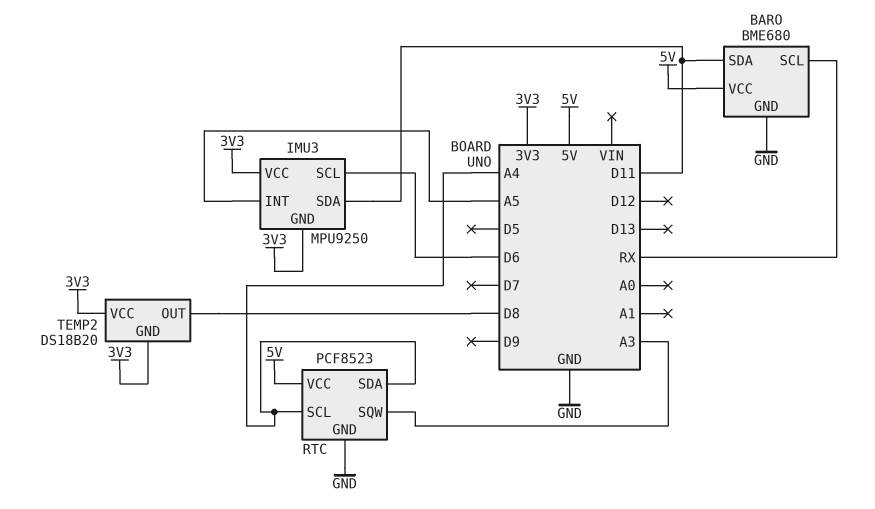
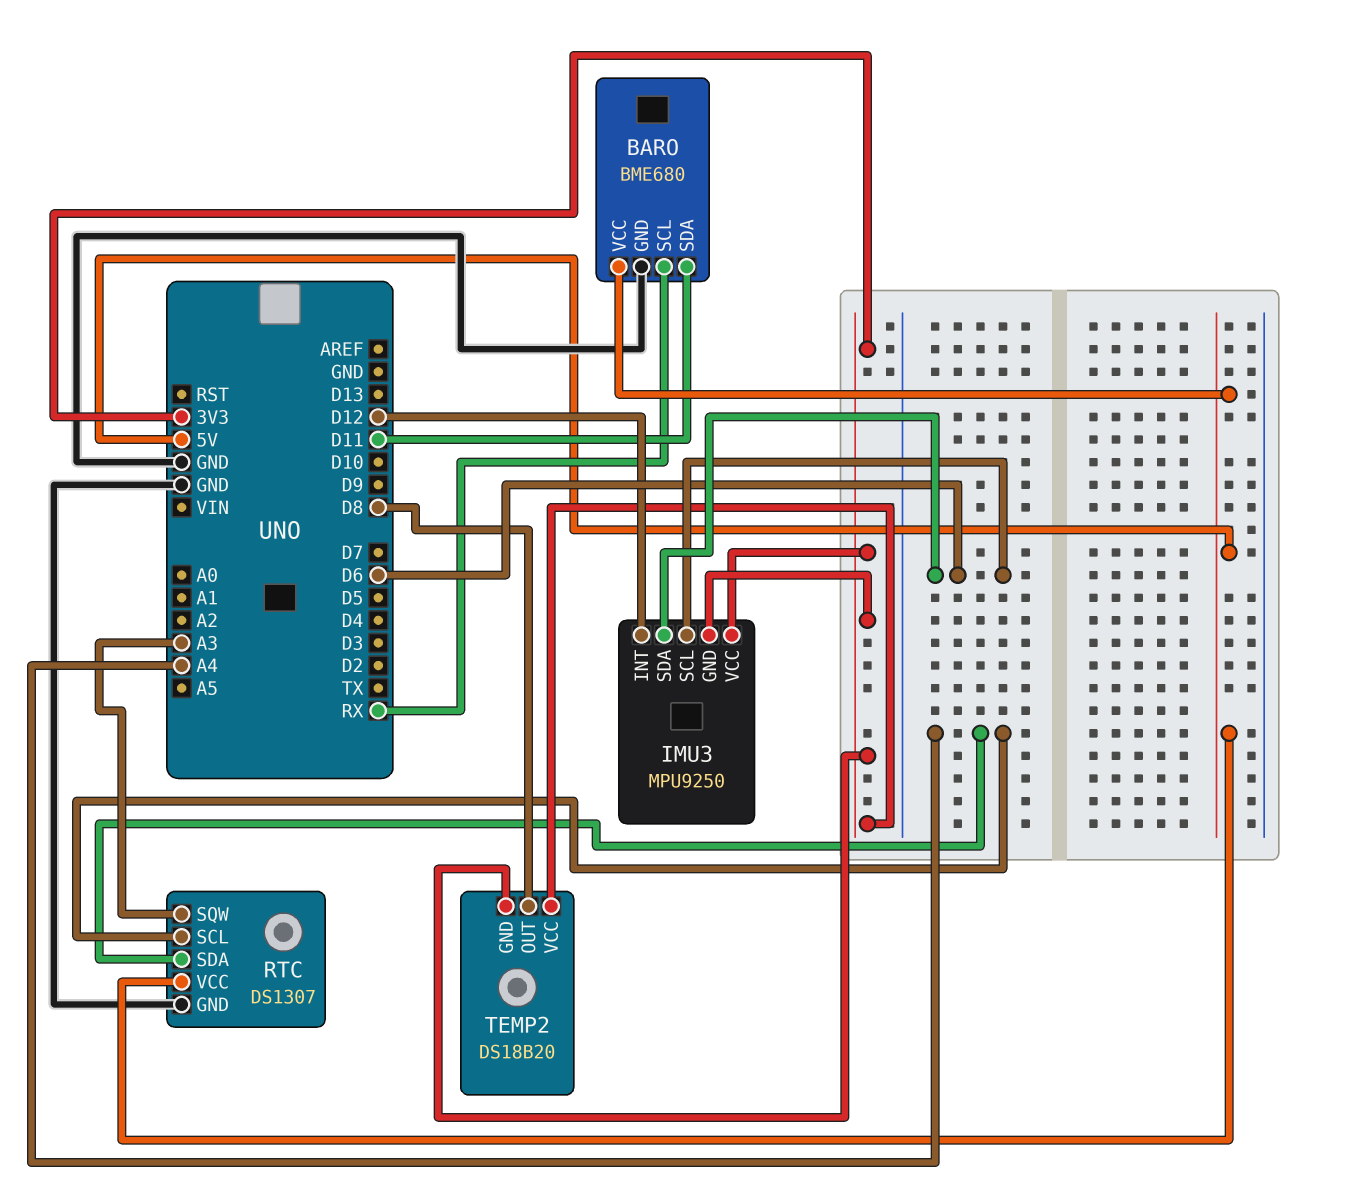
IMU3 pin INT: A5 -> D12
IMU3 pin SDA: D11 -> D6
RTC: PCF8523 -> DS1307

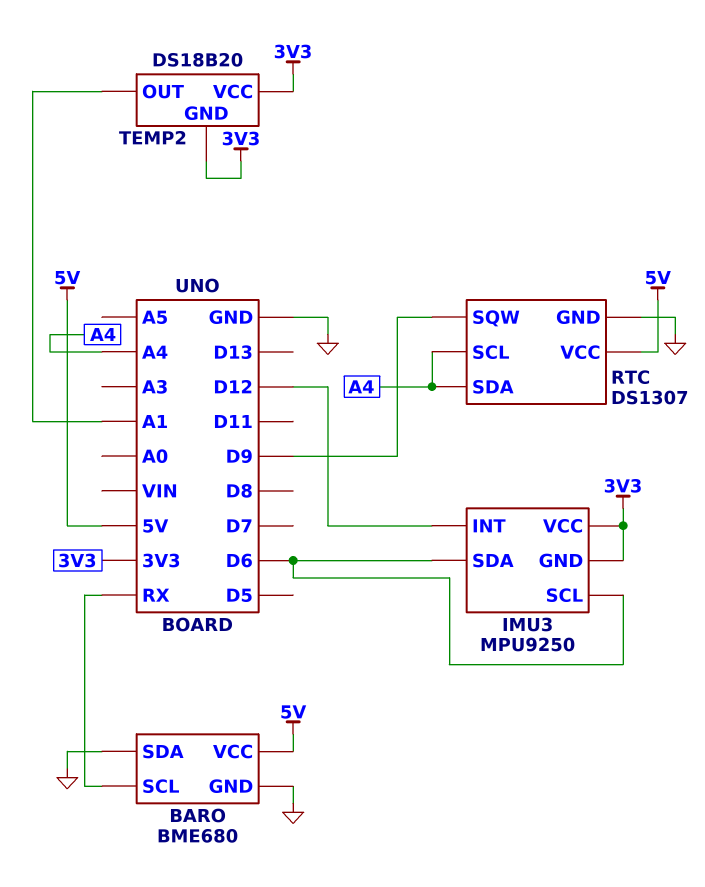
BARO pin SDA: D11 -> GND
RTC pin SQW: A3 -> D9
TEMP2 pin OUT: D8 -> A1

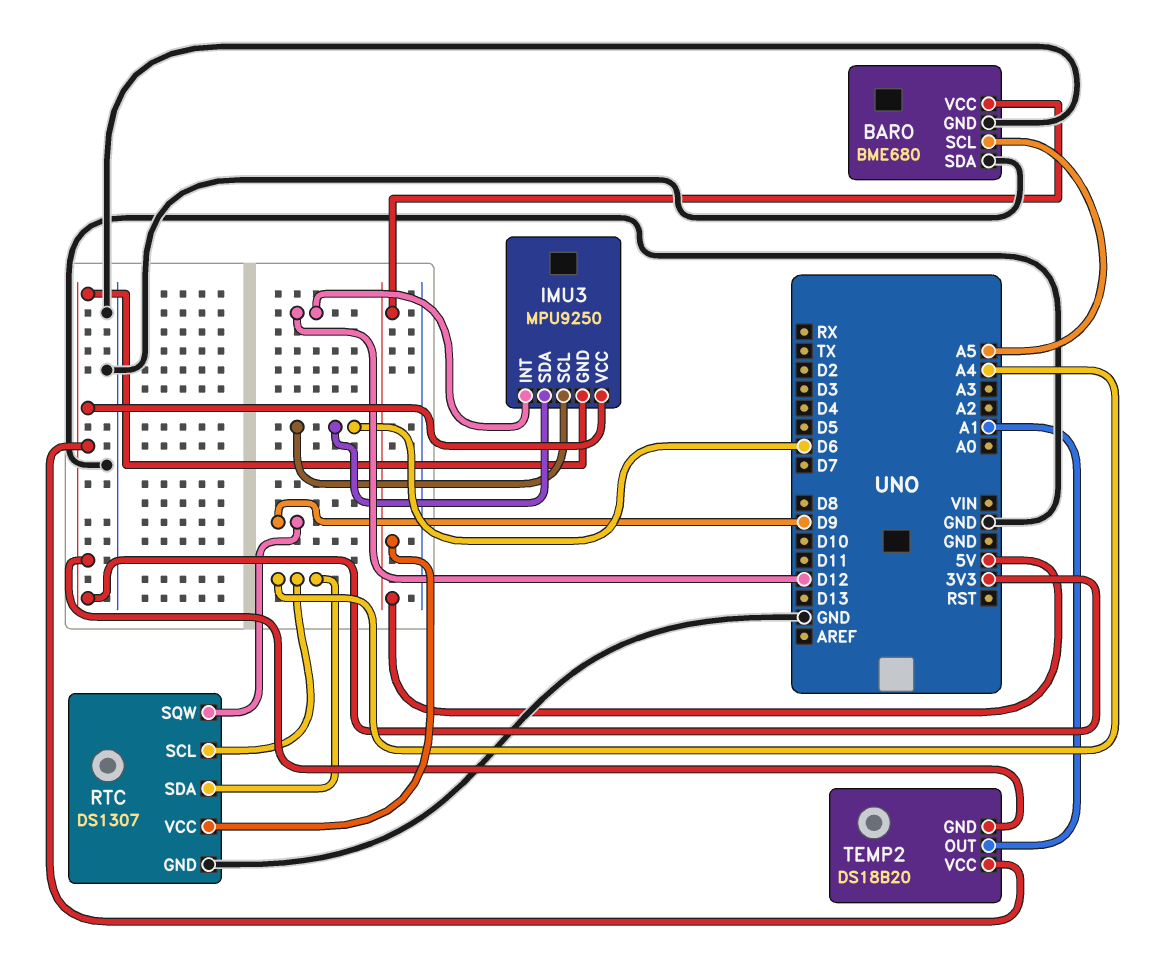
BARO pin SCL: RX -> A5

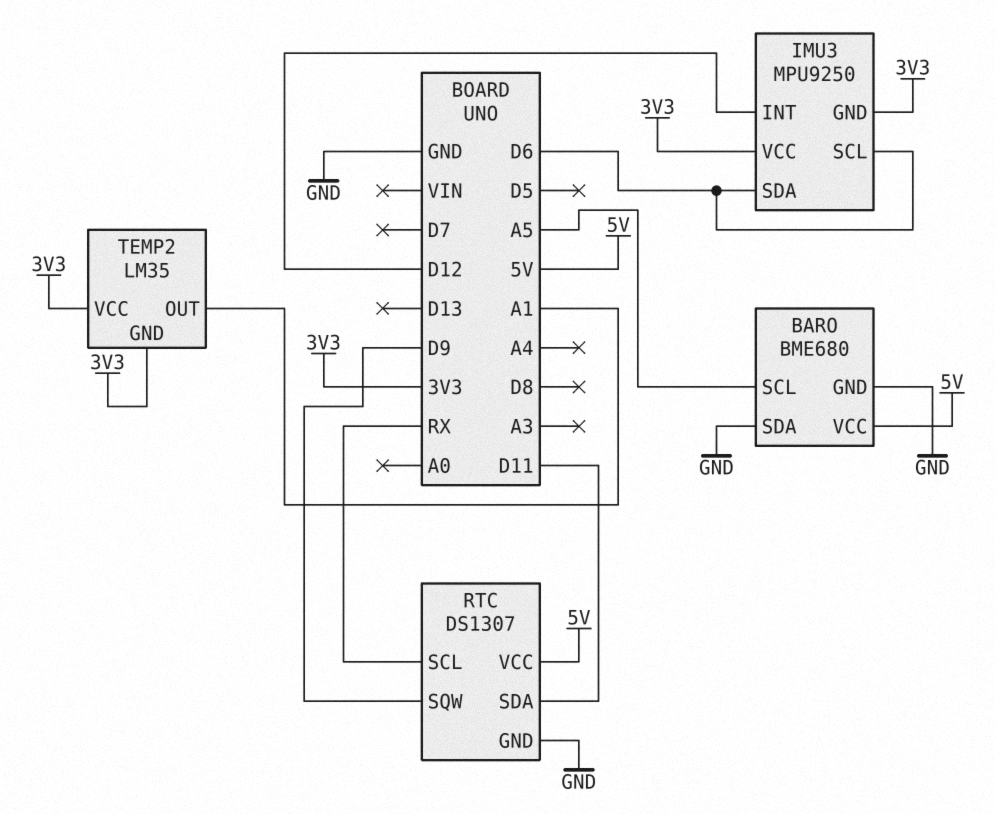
RTC pin SCL: A4 -> RX
RTC pin SDA: A4 -> D11
TEMP2: DS18B20 -> LM35

